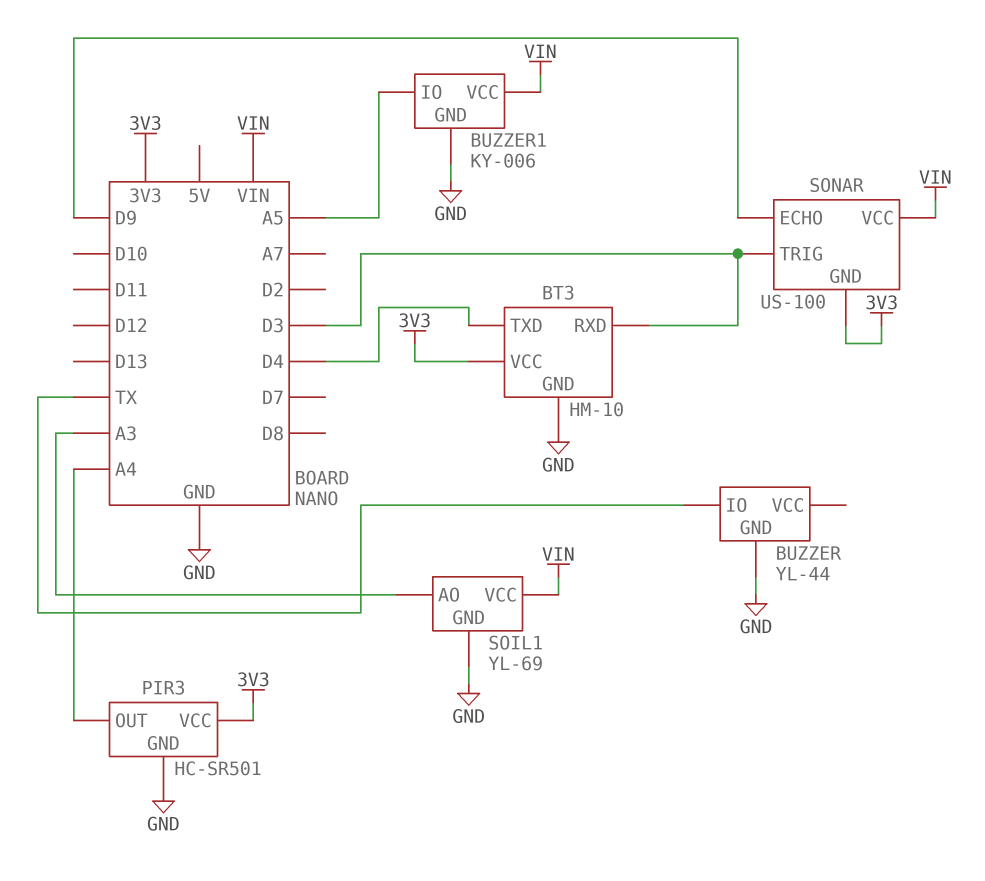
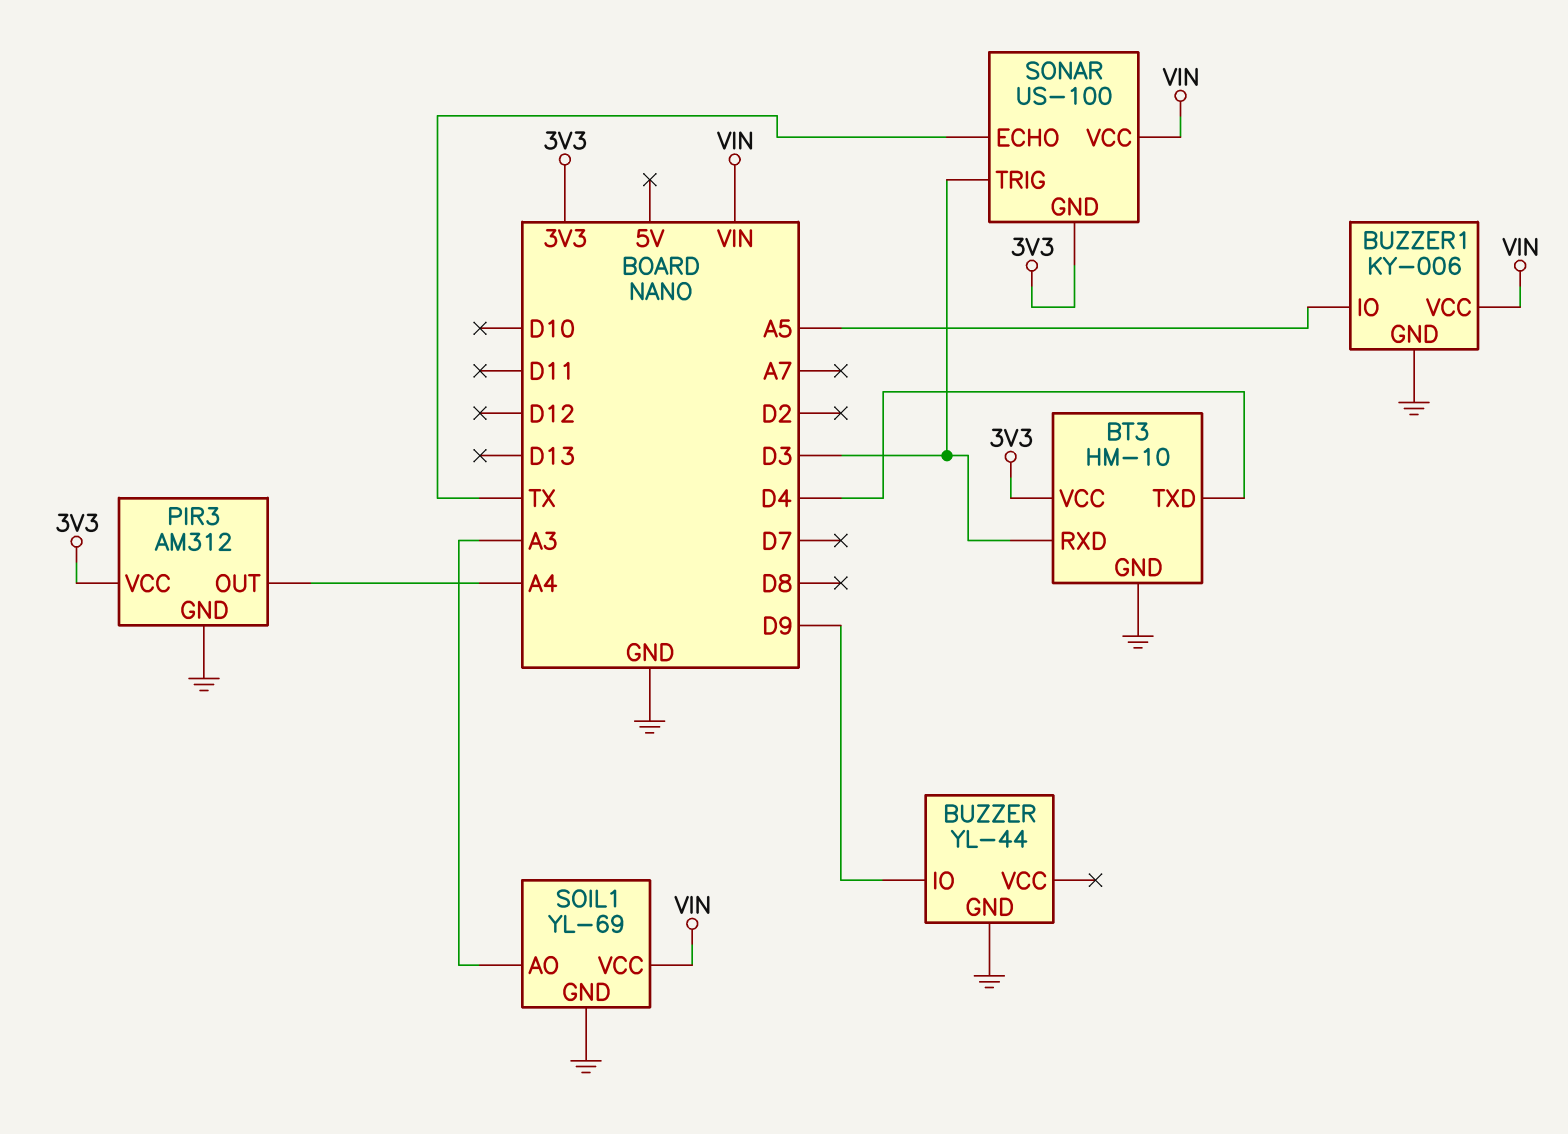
BUZZER pin IO: TX -> D9
PIR3: HC-SR501 -> AM312
SONAR pin ECHO: D9 -> TX

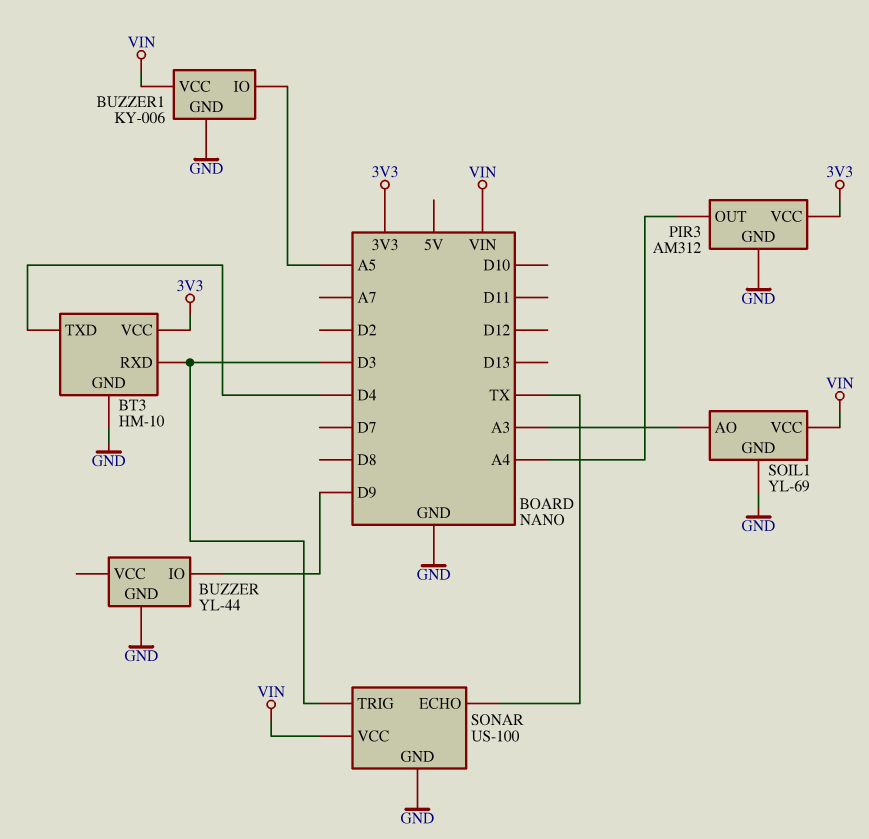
SONAR pin GND: 3V3 -> GND

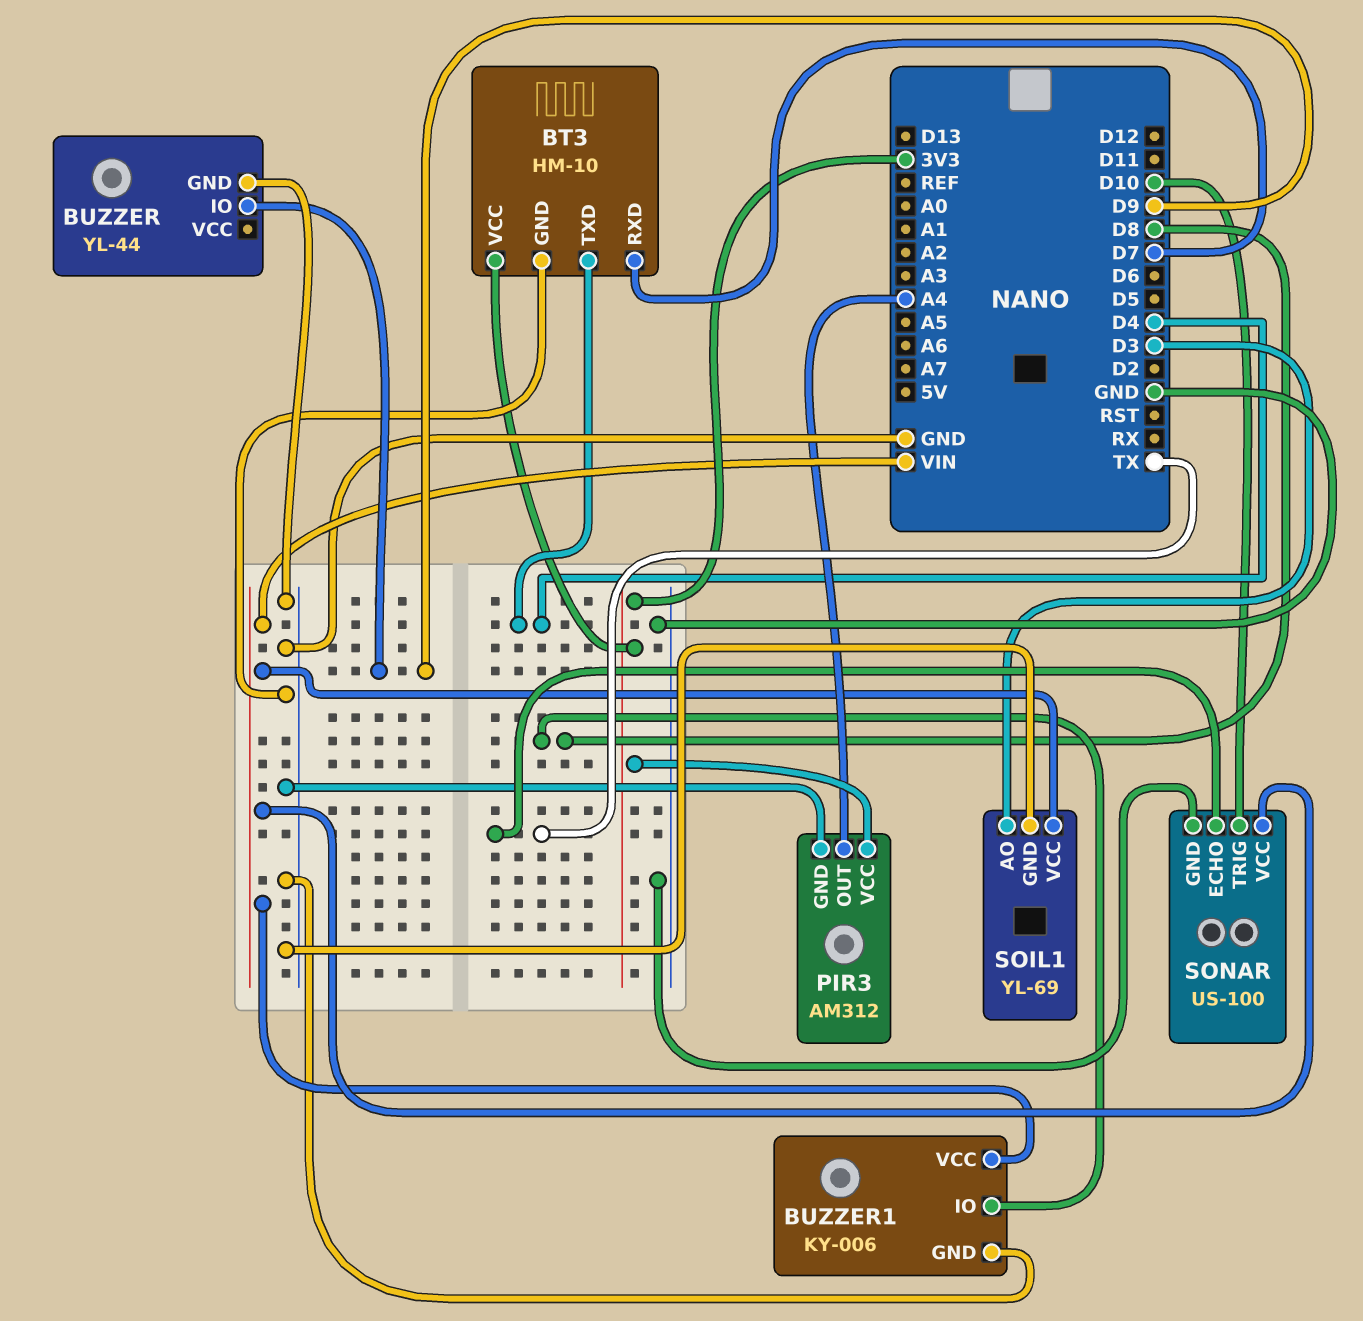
BT3 pin RXD: D3 -> D7
BUZZER1 pin IO: A5 -> D8
SOIL1 pin AO: A3 -> D3
SONAR pin TRIG: D3 -> D10

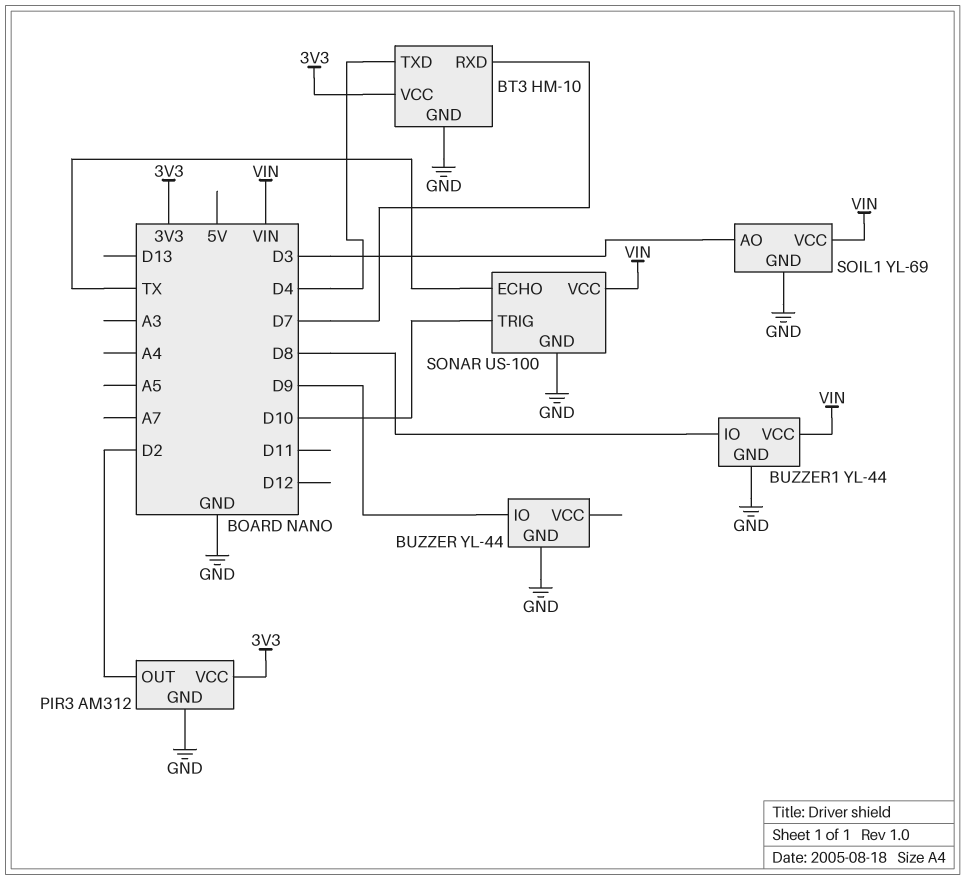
BUZZER1: KY-006 -> YL-44
PIR3 pin OUT: A4 -> D2

